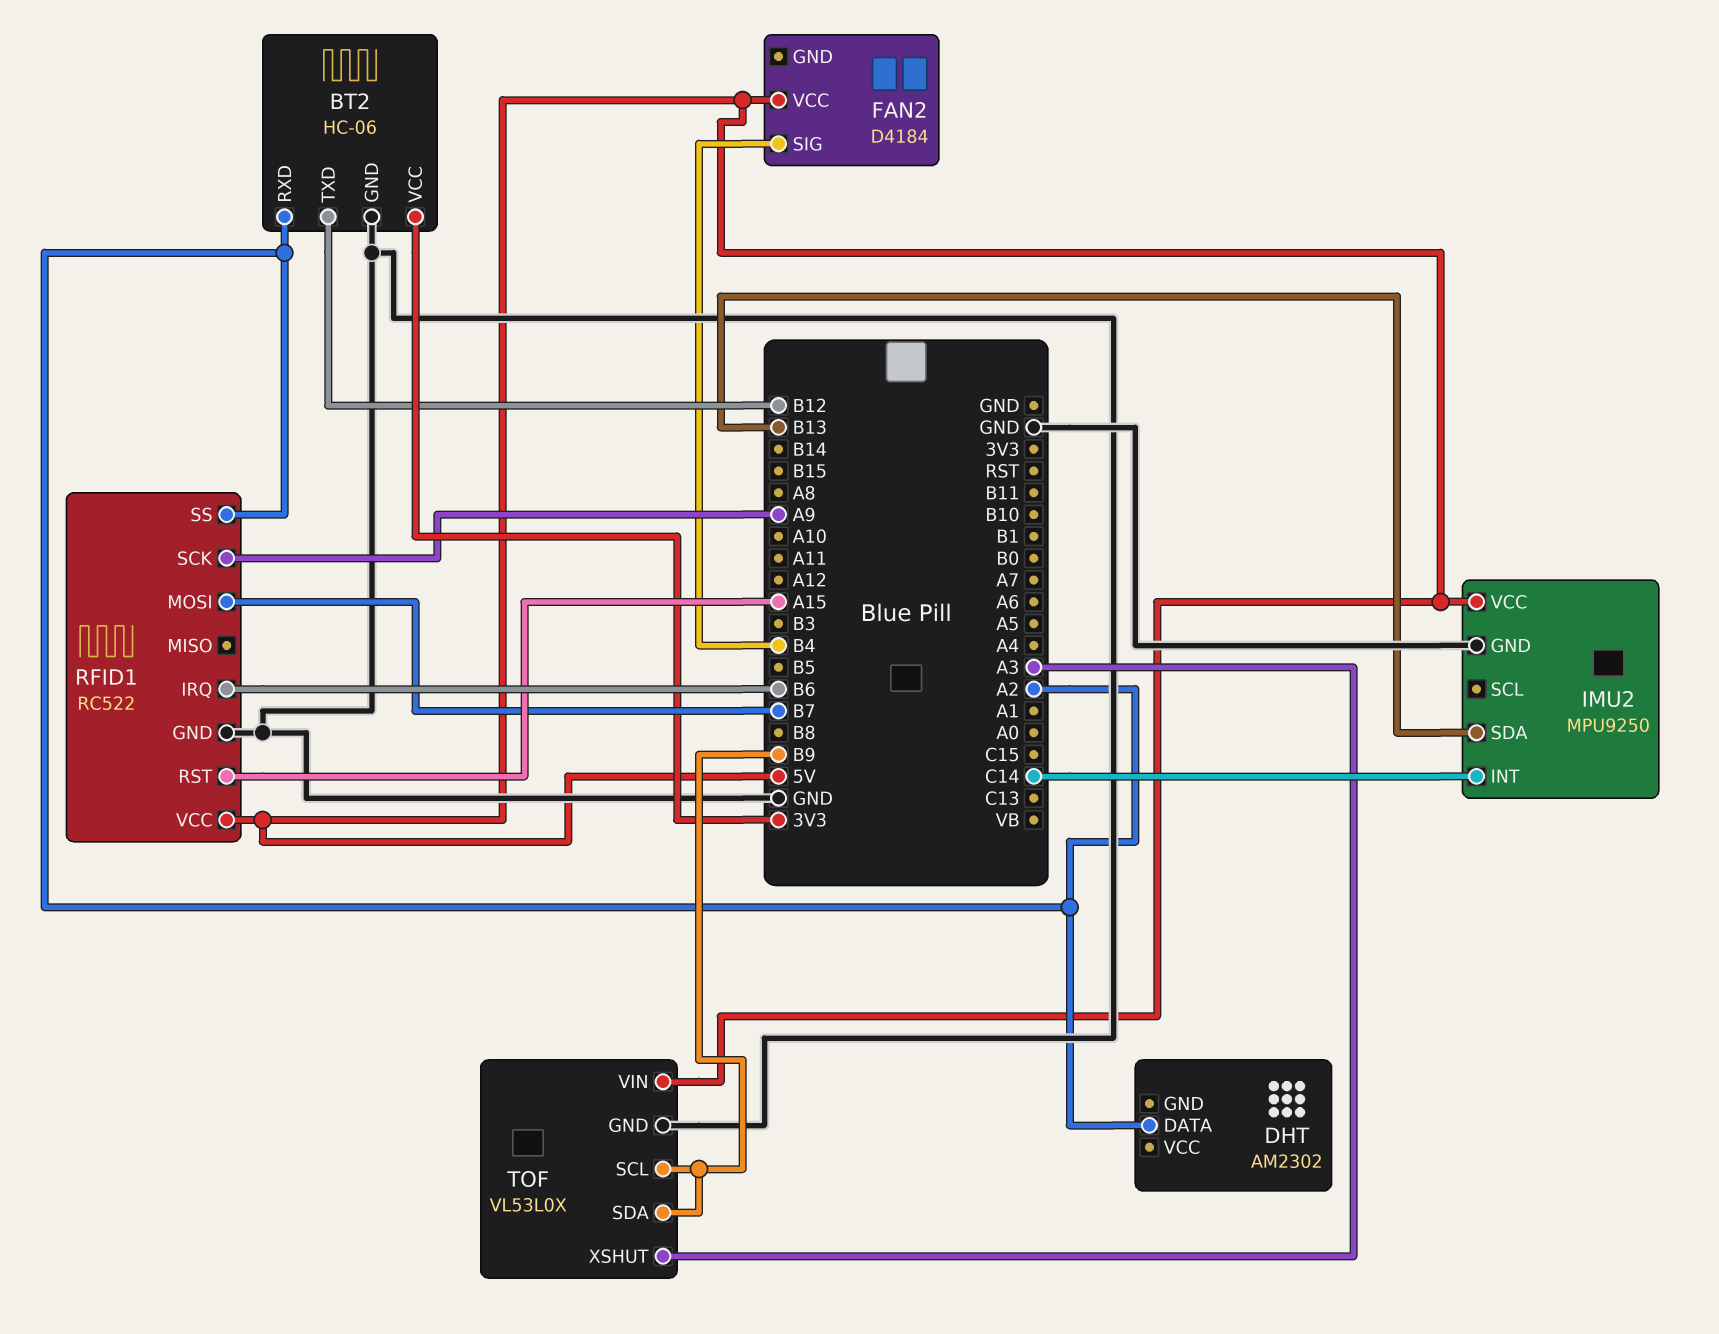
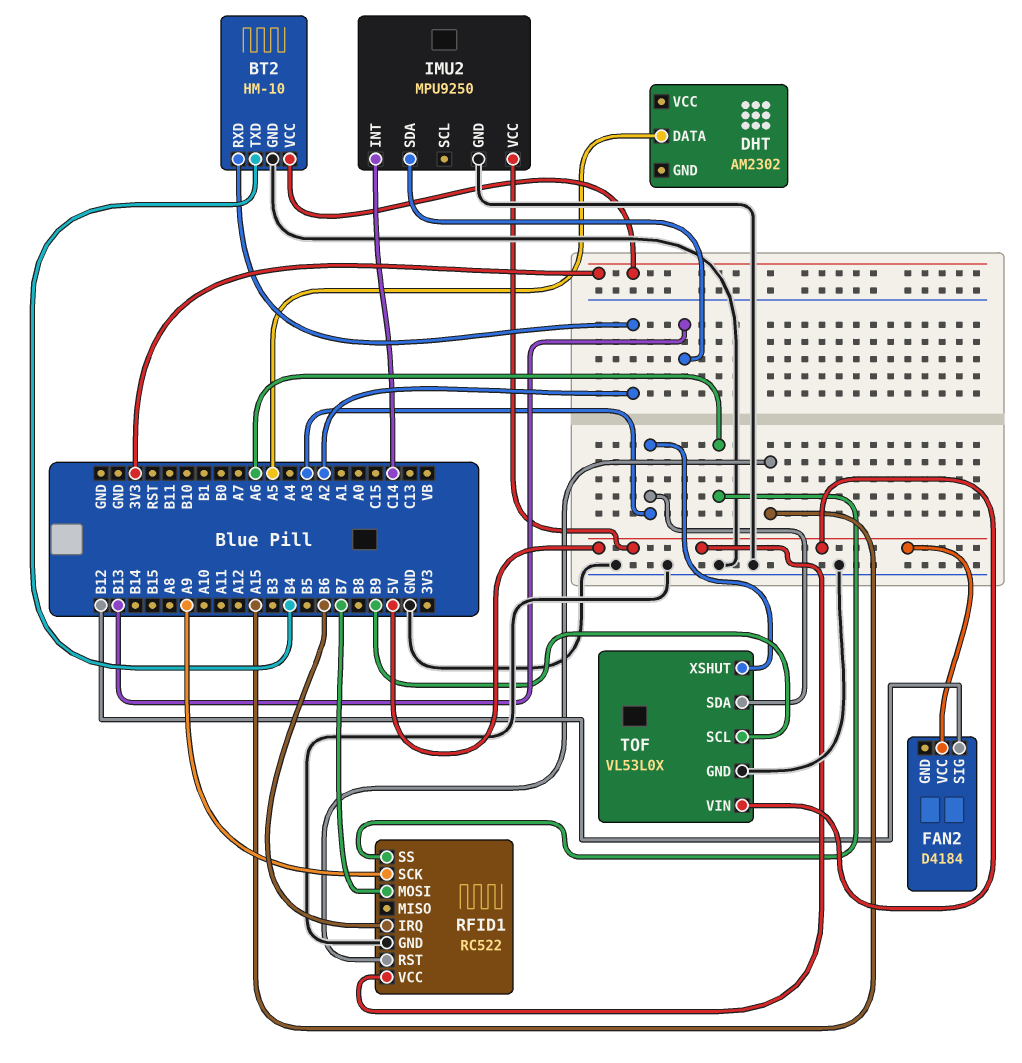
BT2: HC-06 -> HM-10
BT2 pin TXD: B12 -> B4
DHT pin DATA: A2 -> A5
FAN2 pin SIG: B4 -> B12
RFID1 pin SS: A2 -> A6
TOF pin SDA: B9 -> A3

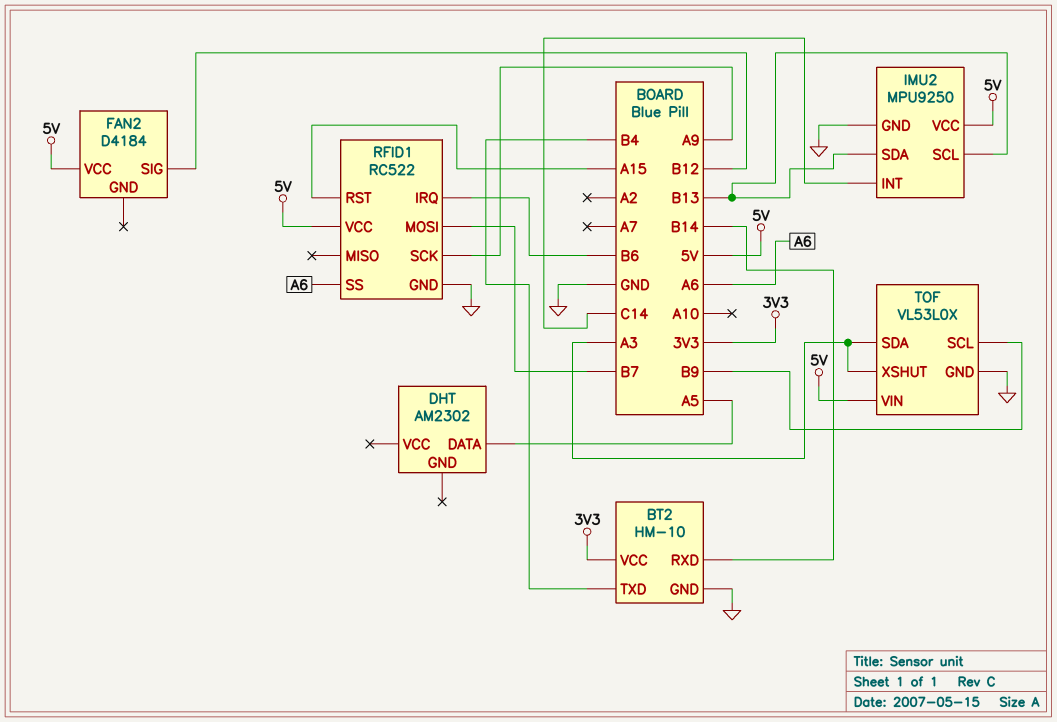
BT2 pin RXD: A2 -> B14
IMU2 pin SCL: none -> B13

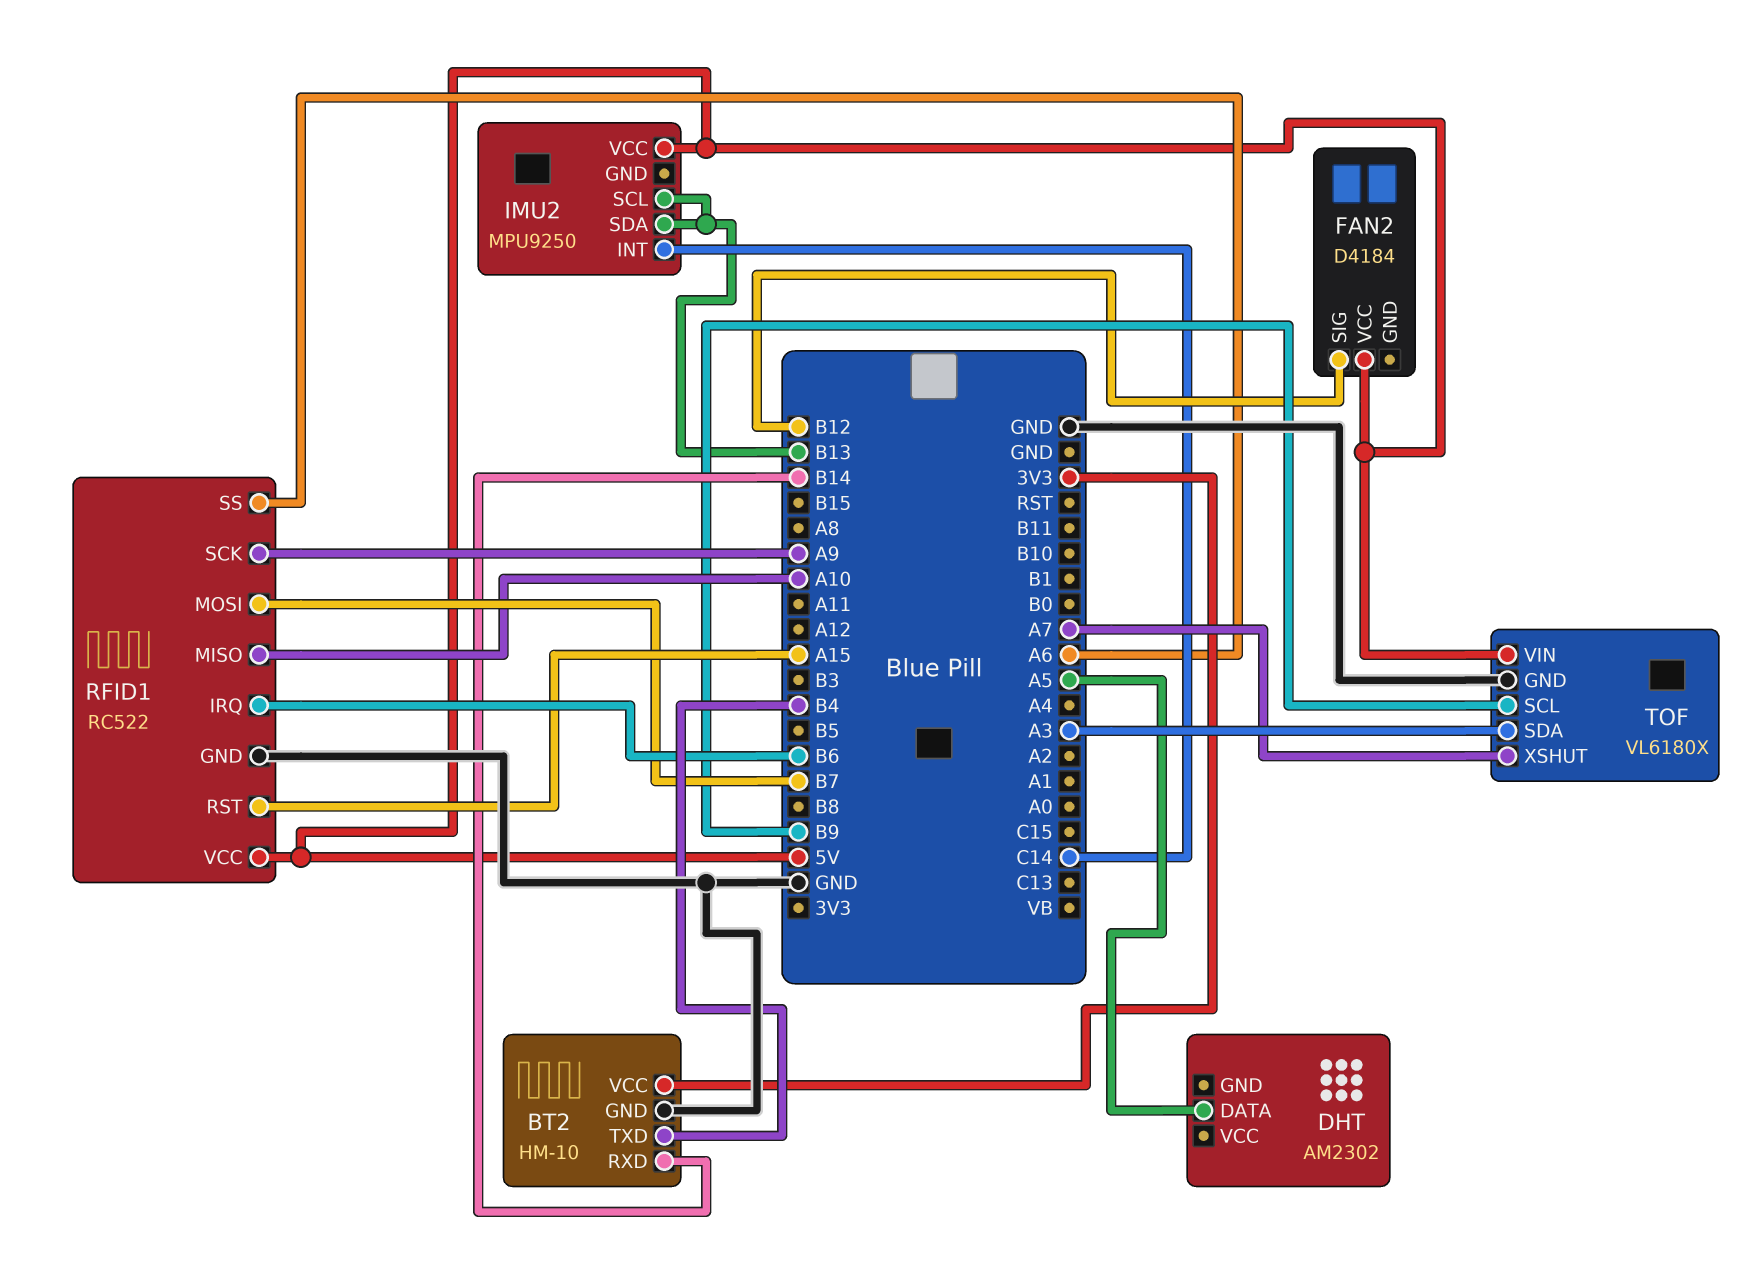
IMU2 pin GND: GND -> none
RFID1 pin MISO: none -> A10
TOF: VL53L0X -> VL6180X
TOF pin XSHUT: A3 -> A7

